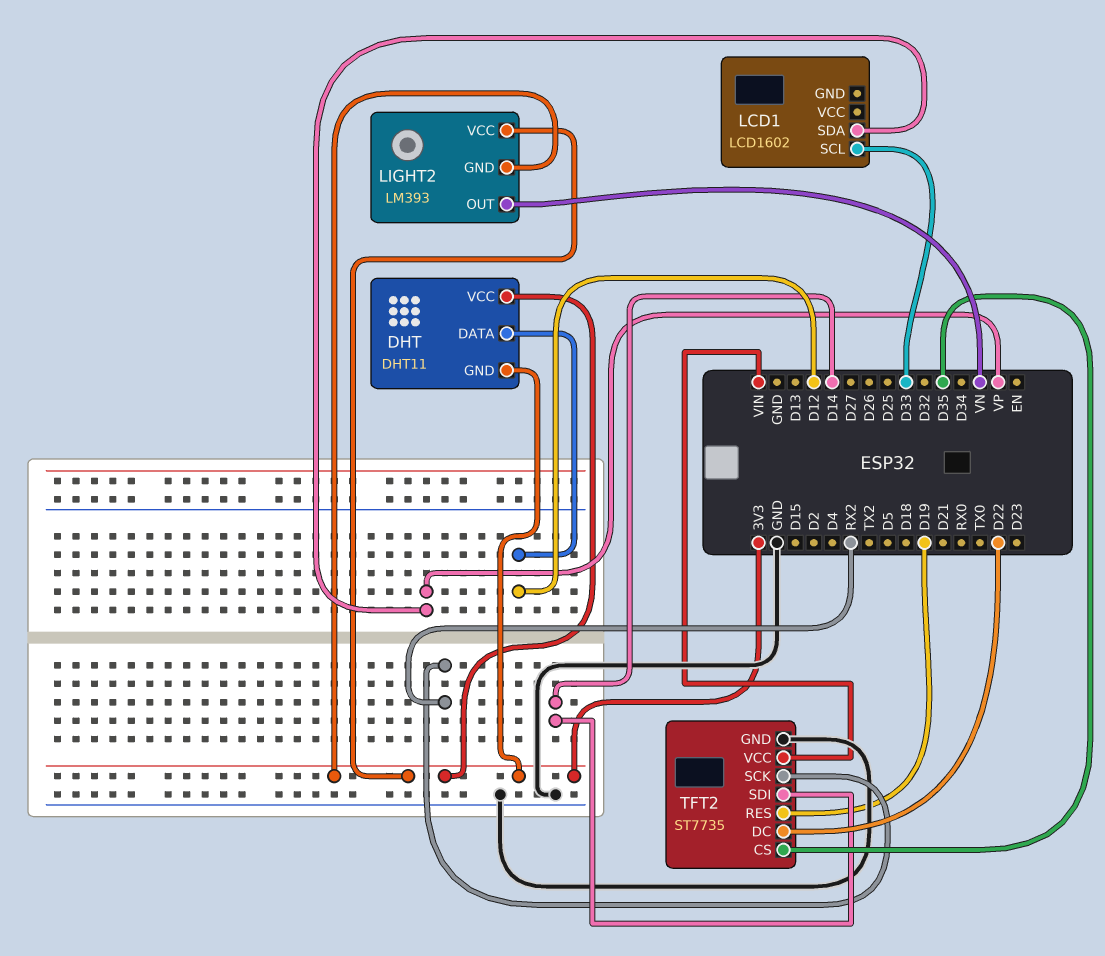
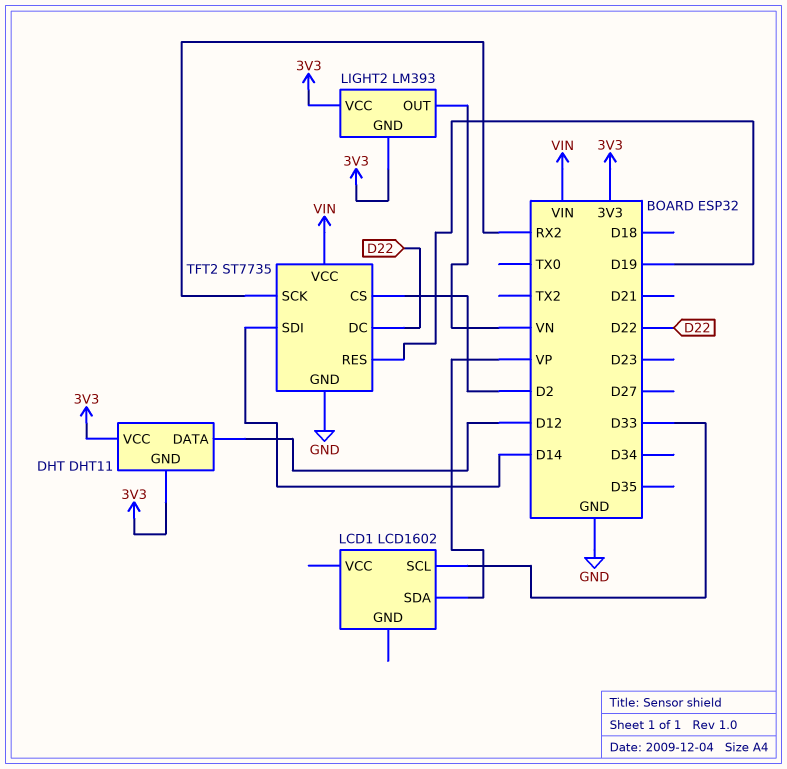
TFT2 pin CS: D35 -> D2

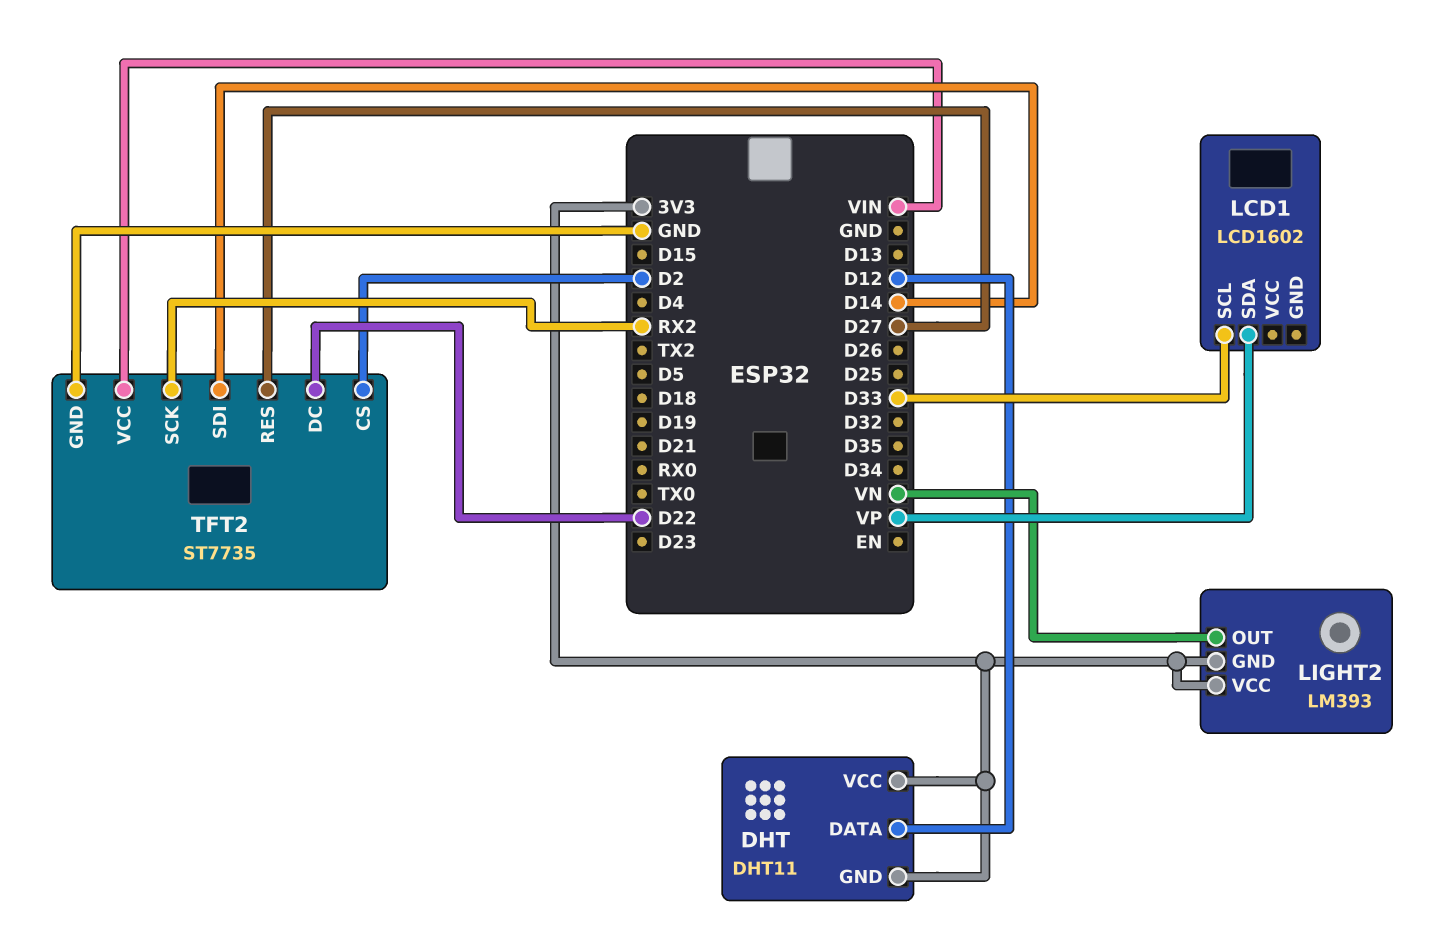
TFT2 pin RES: D19 -> D27

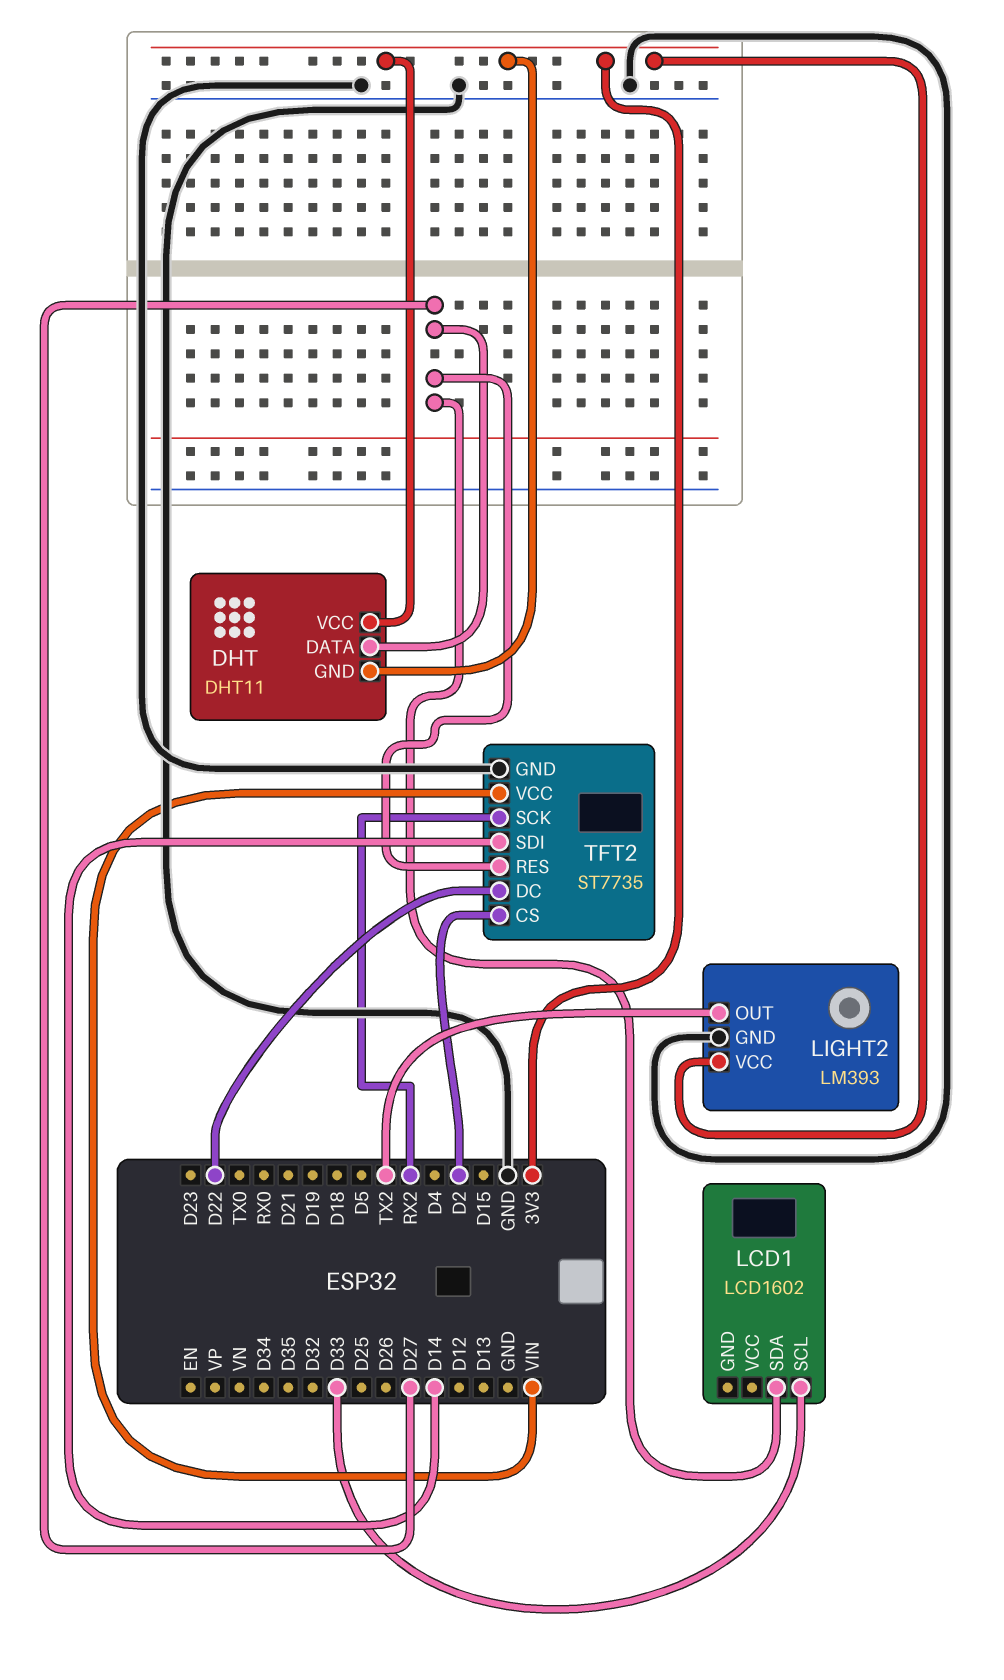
DHT pin DATA: D12 -> D27
LCD1 pin SDA: VP -> D27
LIGHT2 pin GND: 3V3 -> GND
LIGHT2 pin OUT: VN -> TX2

